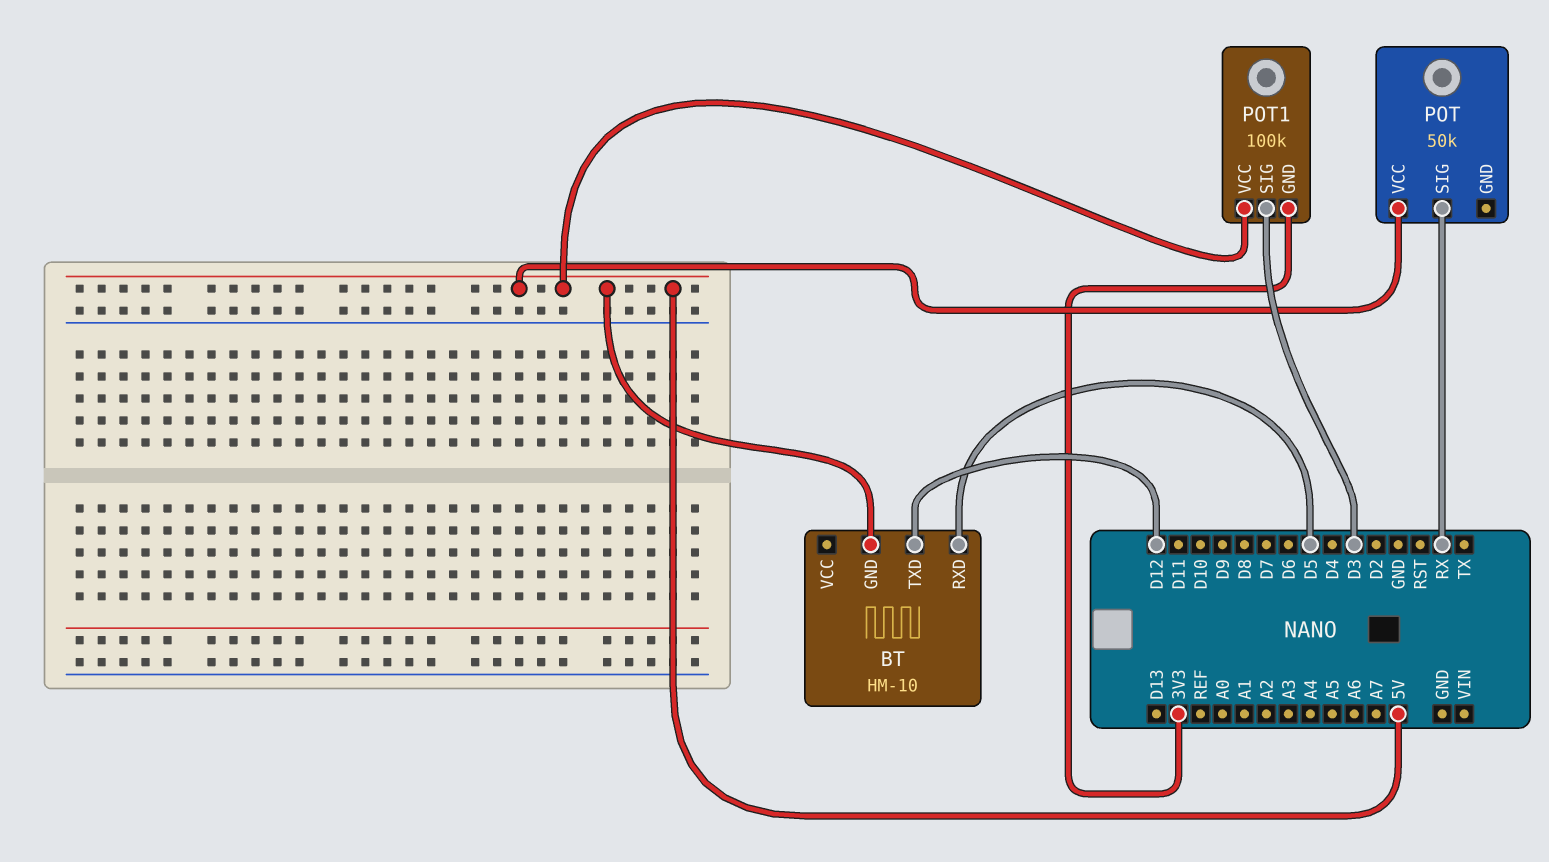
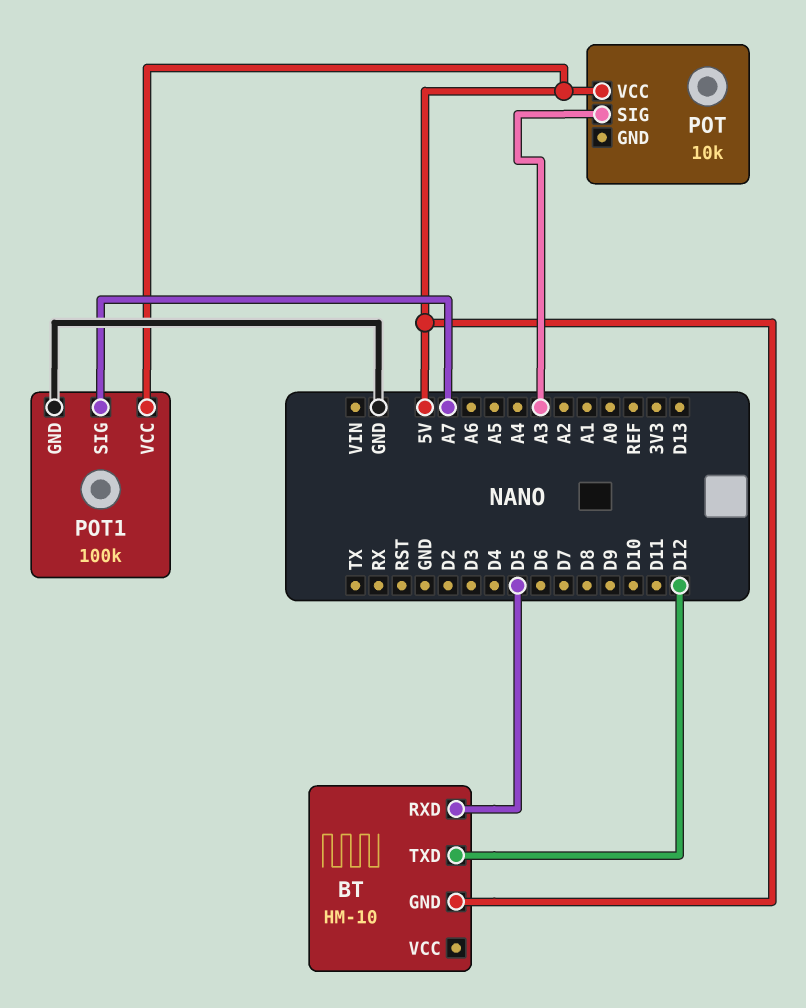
POT: 50k -> 10k
POT pin SIG: RX -> A3
POT1 pin GND: 3V3 -> GND
POT1 pin SIG: D3 -> A7

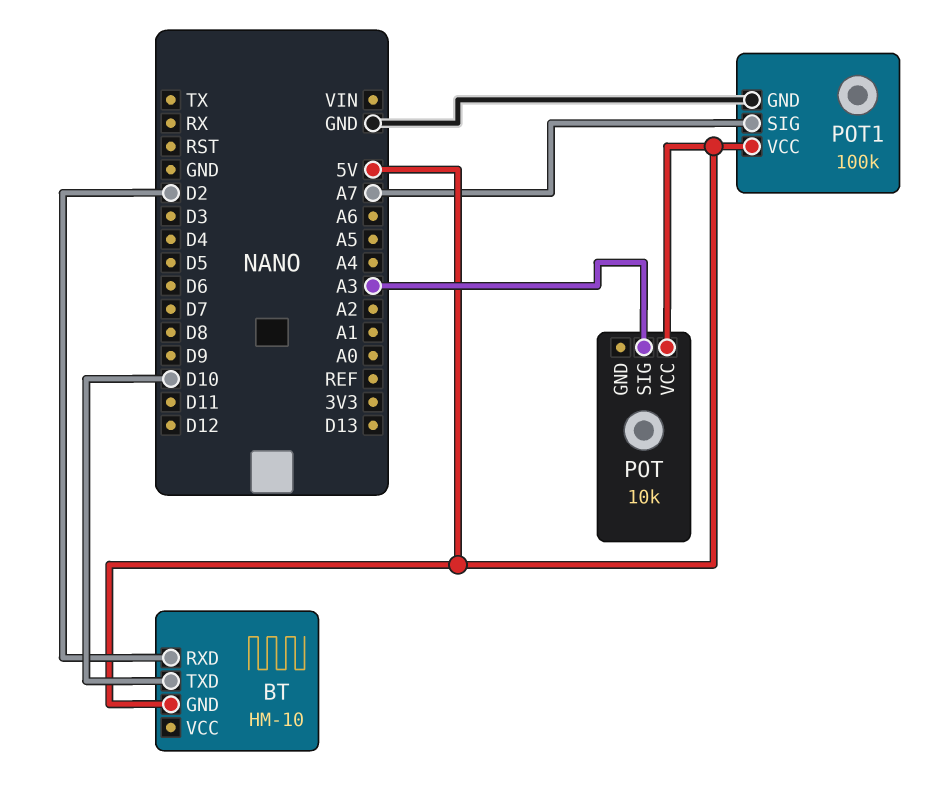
BT pin RXD: D5 -> D2
BT pin TXD: D12 -> D10

